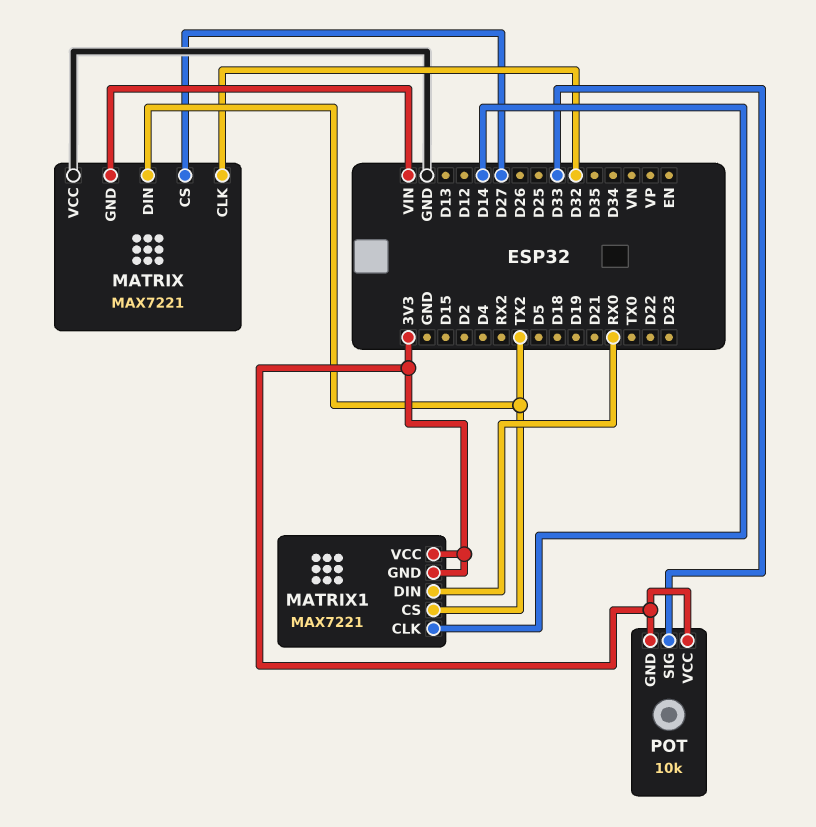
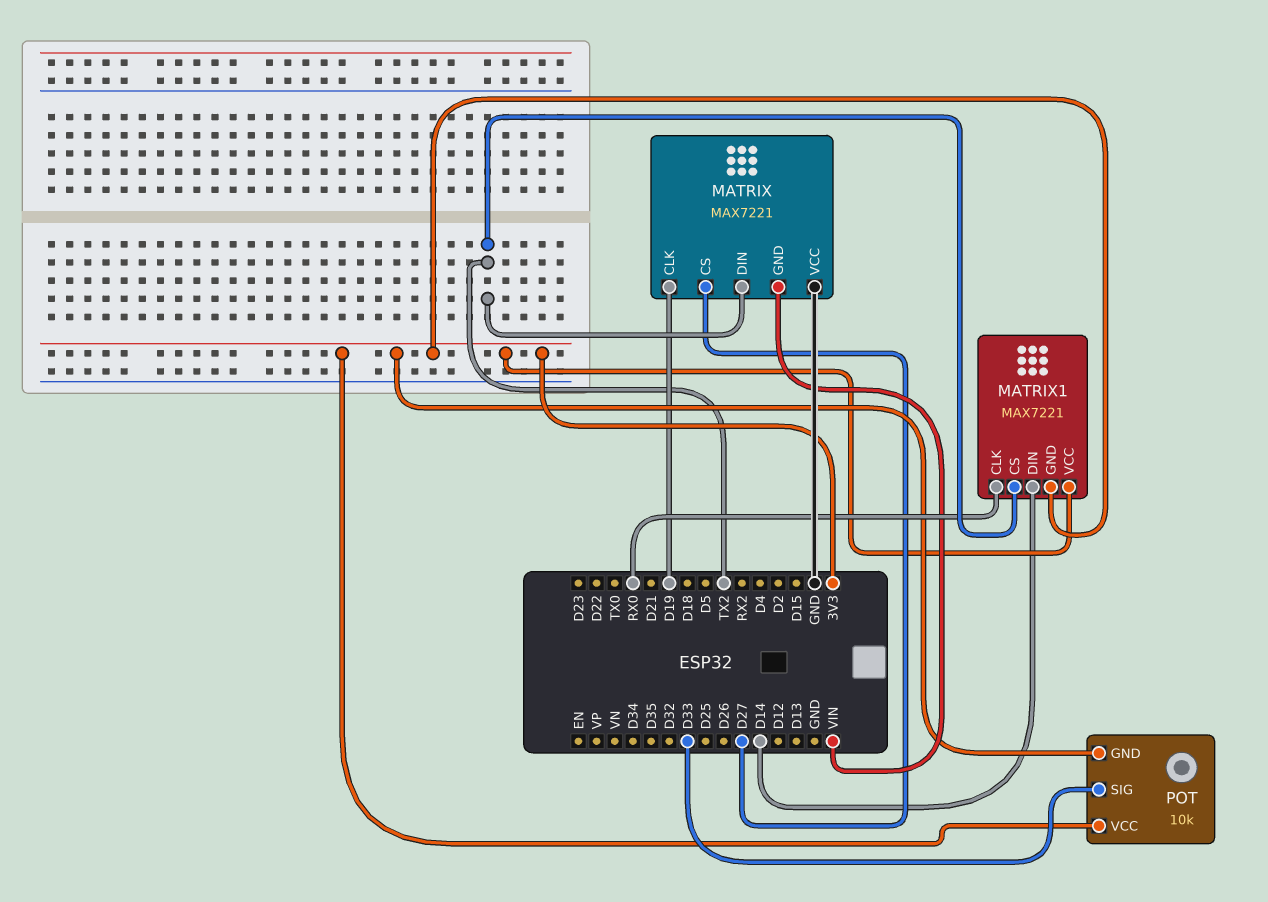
MATRIX pin CLK: D32 -> D19
MATRIX1 pin CLK: D14 -> RX0
MATRIX1 pin DIN: RX0 -> D14

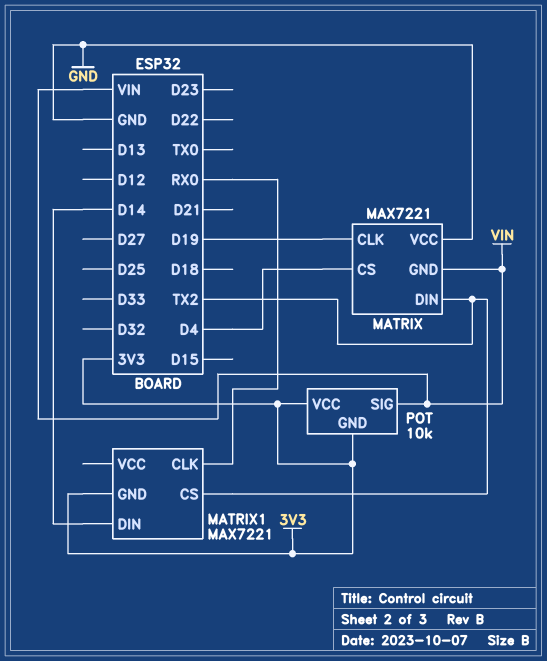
MATRIX pin CS: D27 -> D4
MATRIX1 pin VCC: 3V3 -> none
POT pin SIG: D33 -> VIN

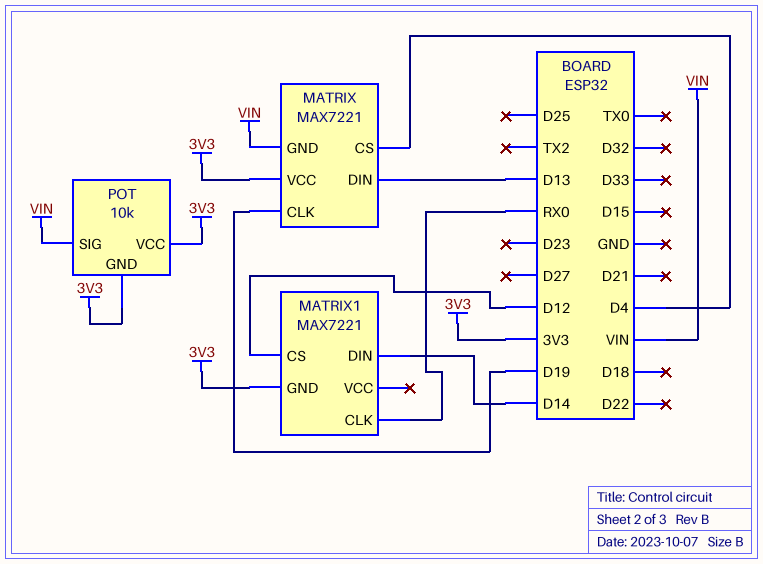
MATRIX pin DIN: TX2 -> D13
MATRIX pin VCC: GND -> 3V3
MATRIX1 pin CS: TX2 -> D12

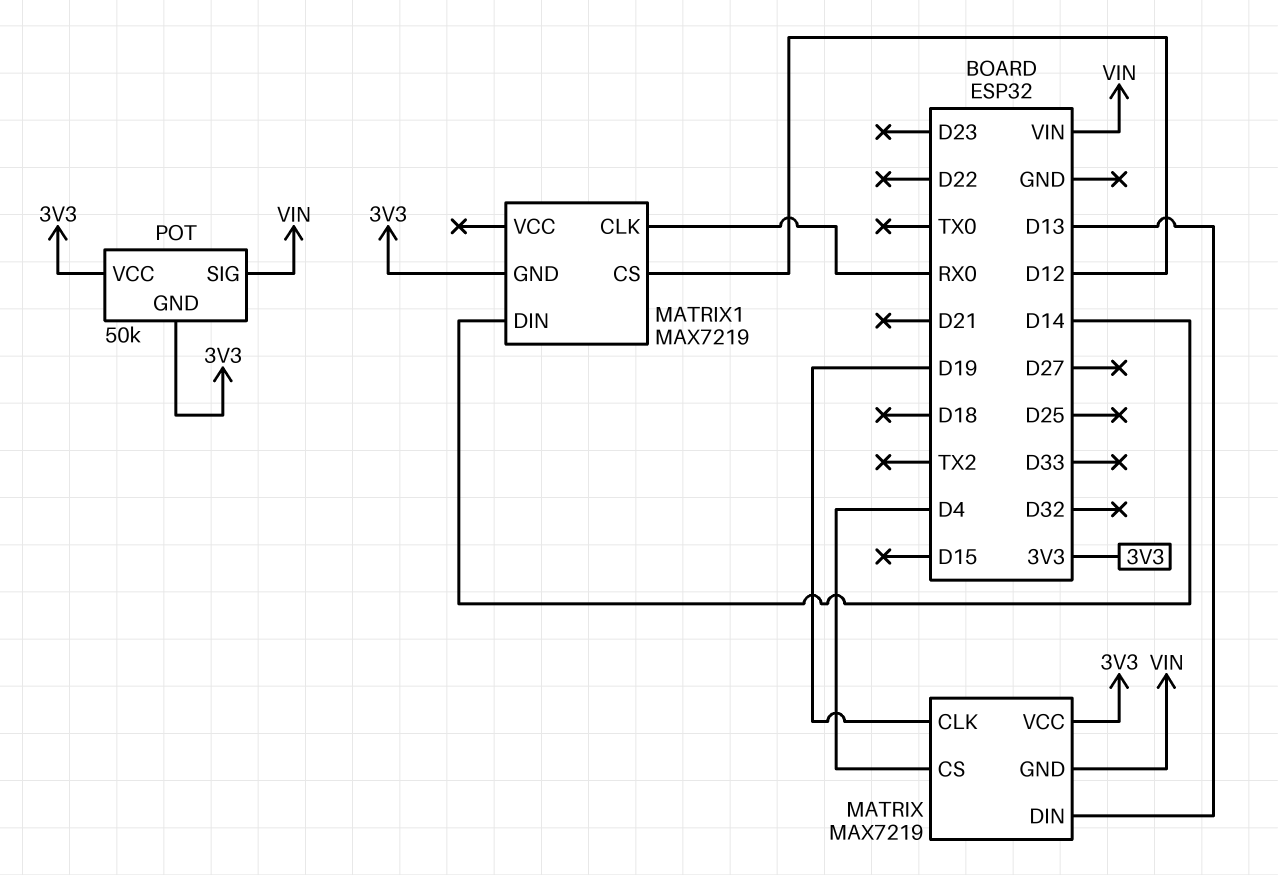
MATRIX: MAX7221 -> MAX7219
MATRIX1: MAX7221 -> MAX7219
POT: 10k -> 50k

